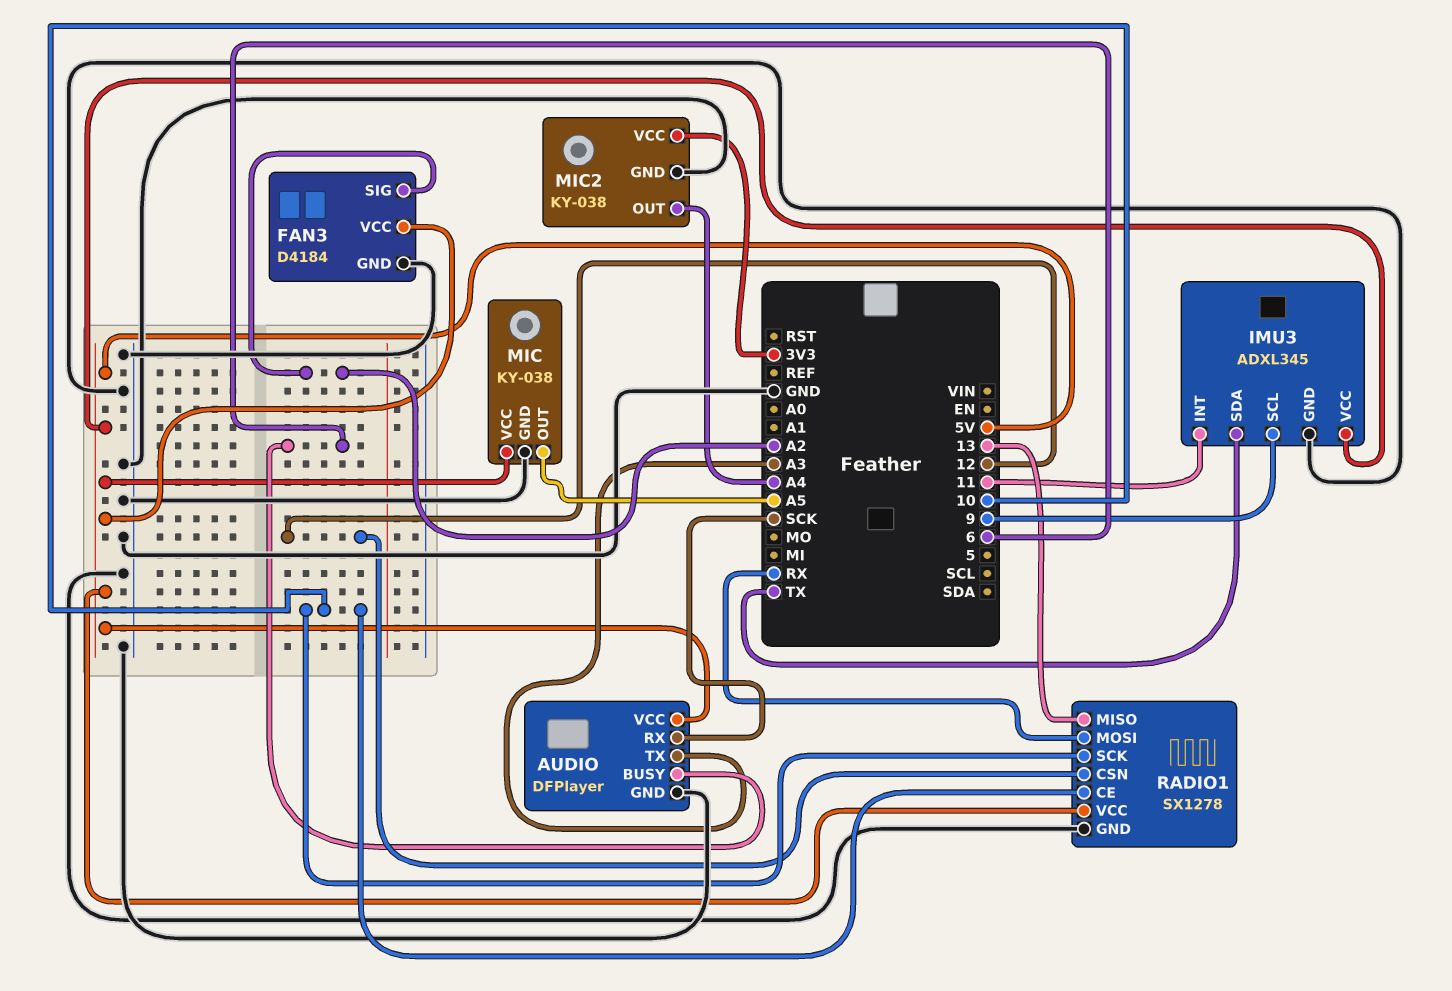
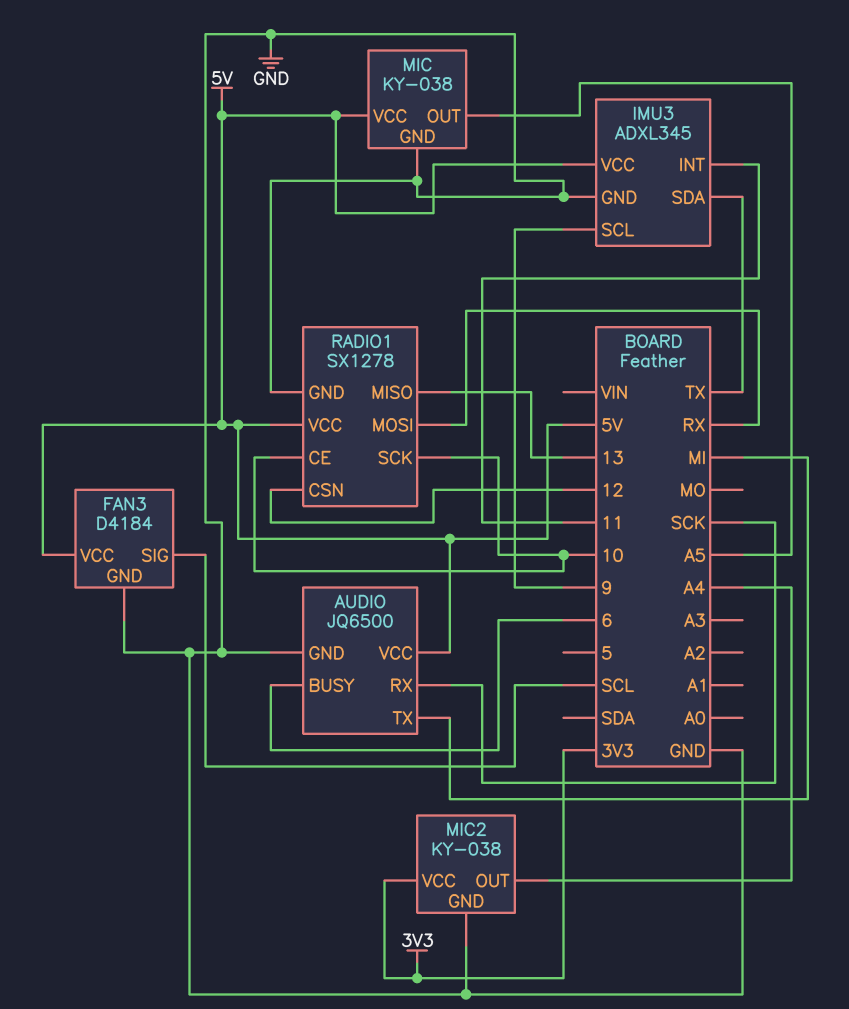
AUDIO: DFPlayer -> JQ6500
AUDIO pin TX: A3 -> MI
FAN3 pin SIG: A2 -> SCL

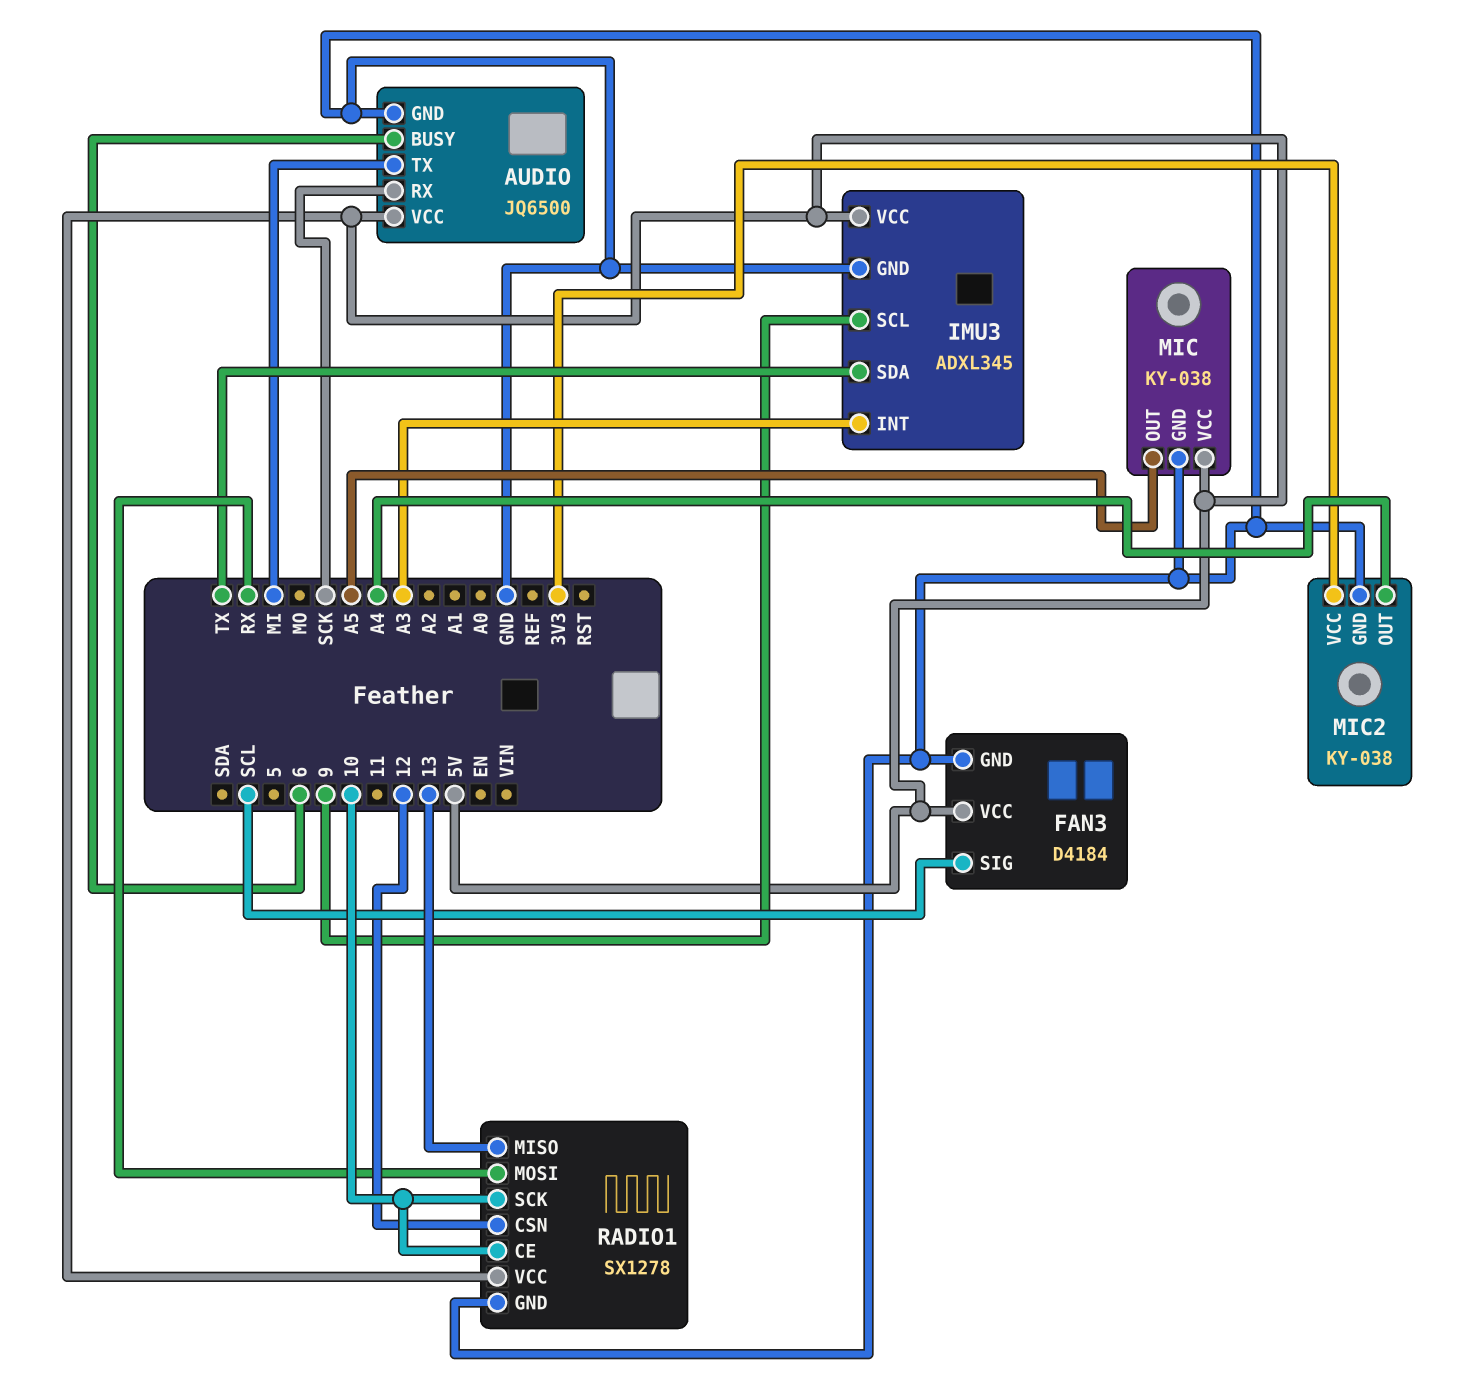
IMU3 pin INT: 11 -> A3

